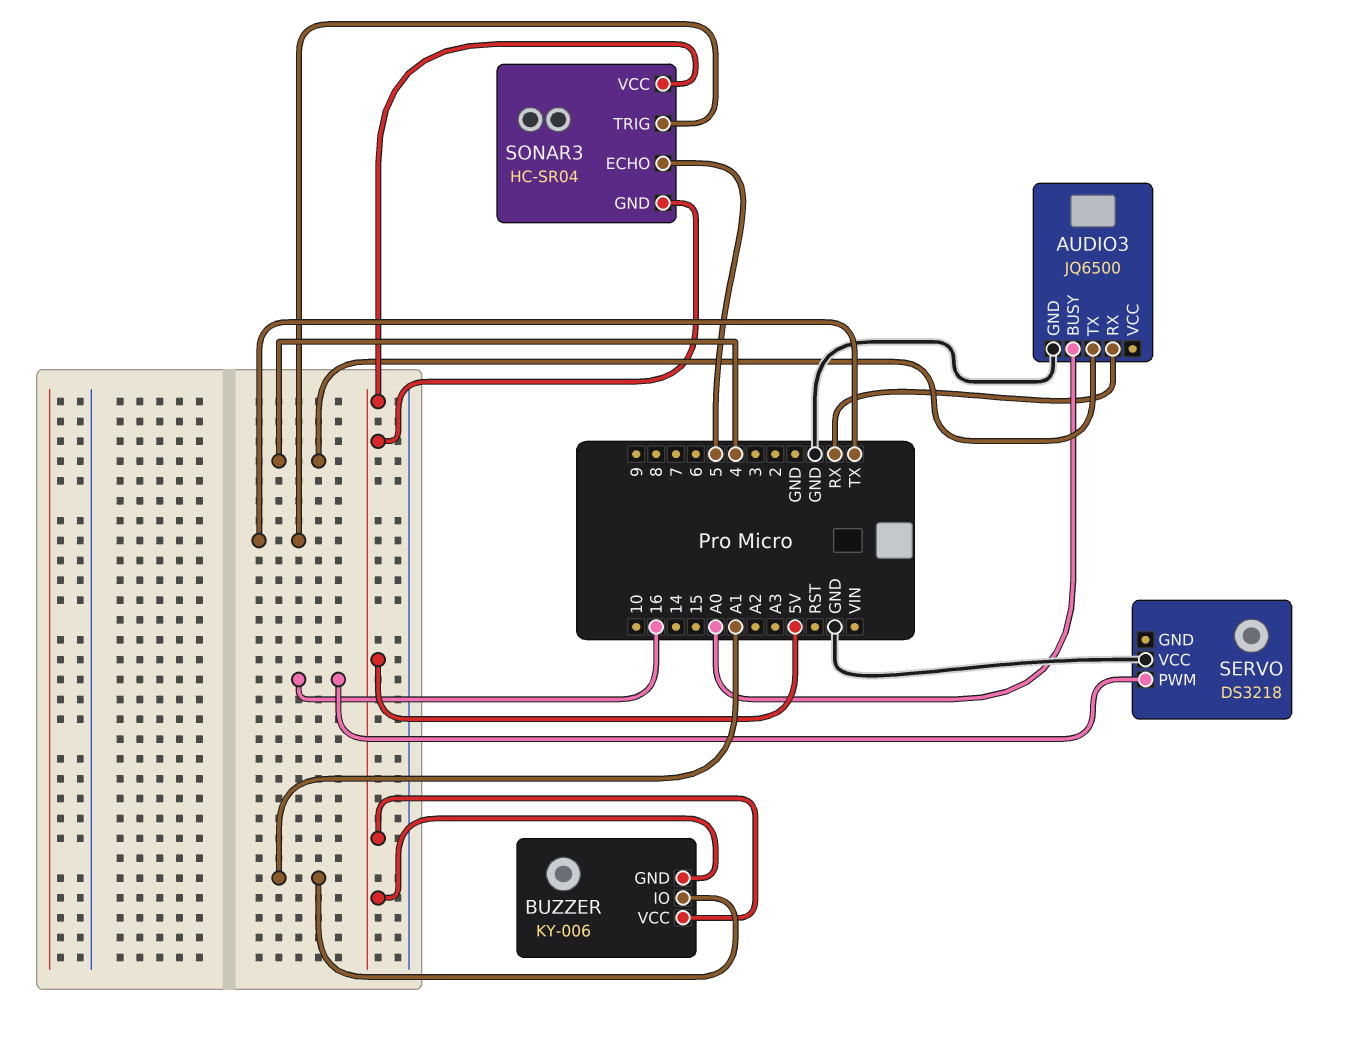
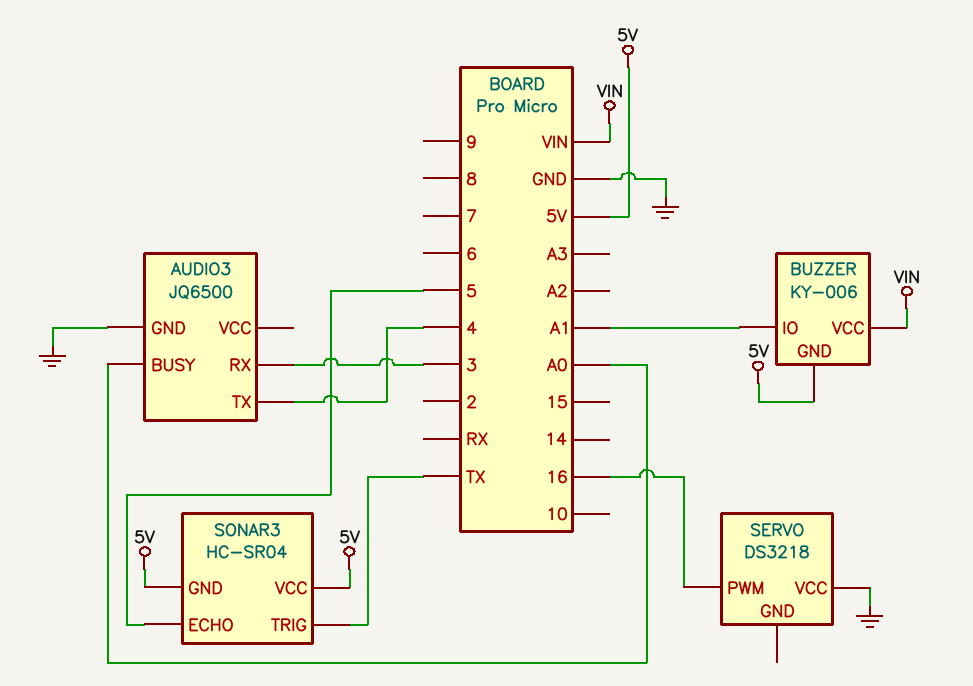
AUDIO3 pin RX: RX -> 3
BUZZER pin VCC: 5V -> VIN

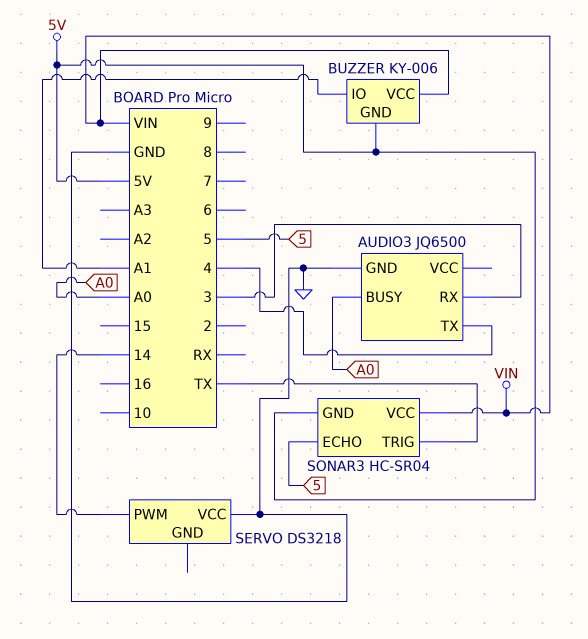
SERVO pin PWM: 16 -> 14
SONAR3 pin VCC: 5V -> VIN

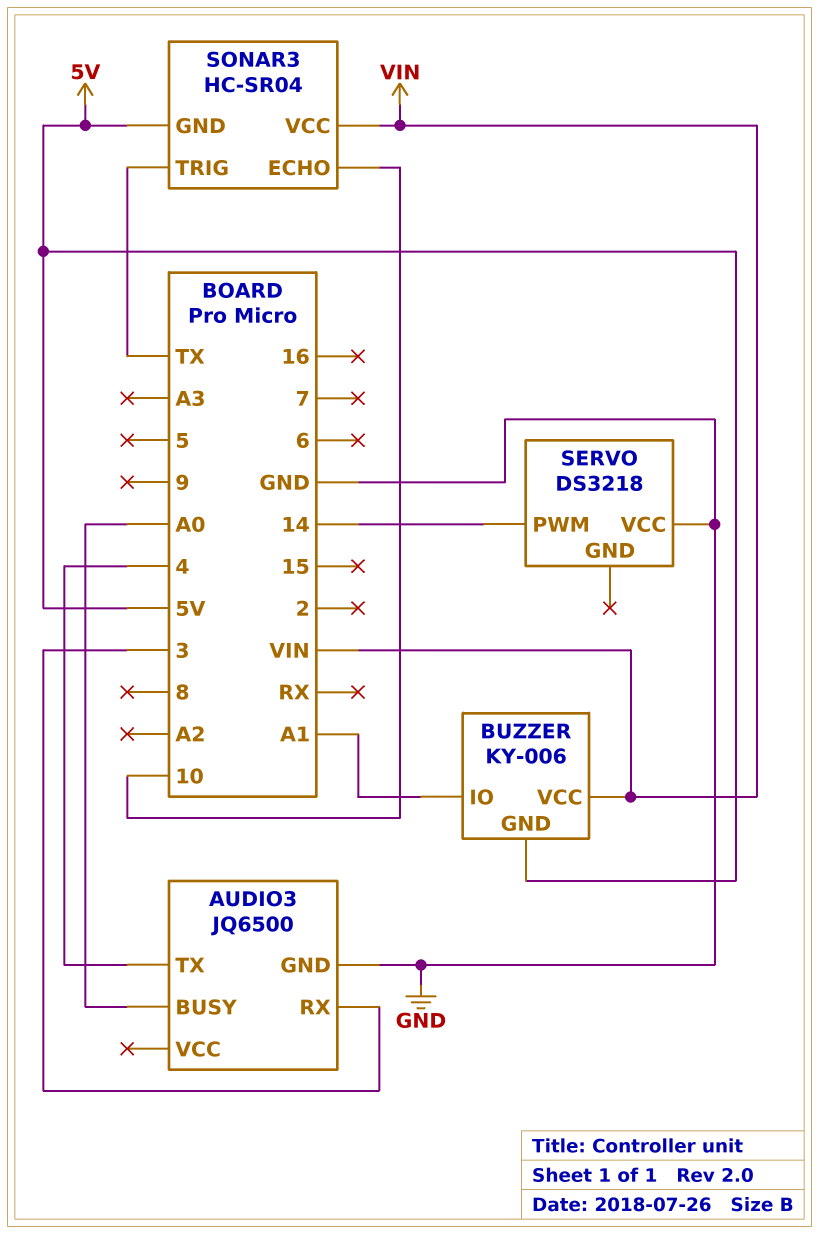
SONAR3 pin ECHO: 5 -> 10

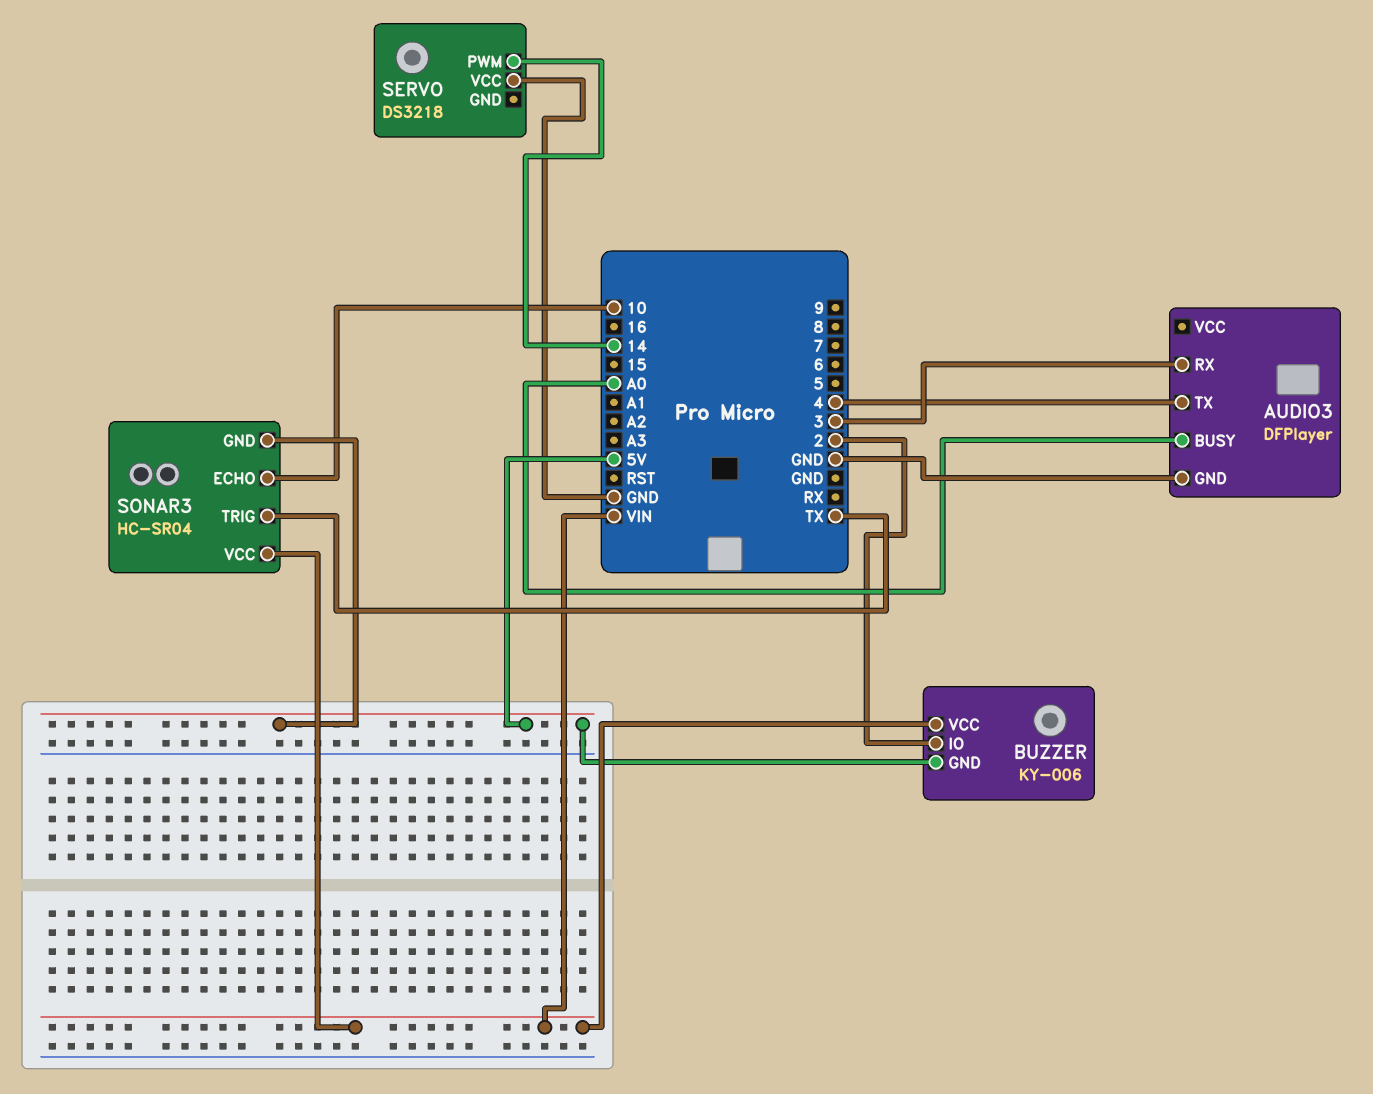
AUDIO3: JQ6500 -> DFPlayer
BUZZER pin IO: A1 -> 2

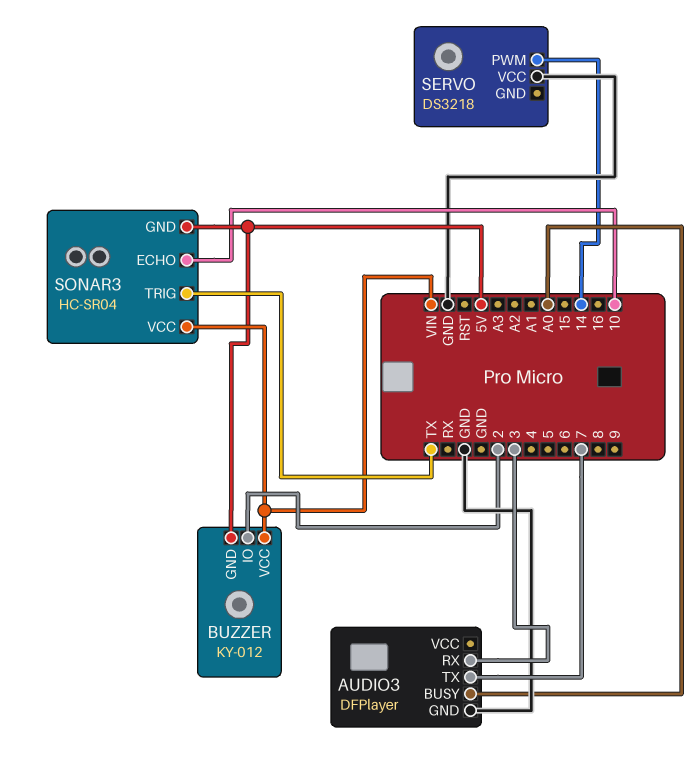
AUDIO3 pin TX: 4 -> 7
BUZZER: KY-006 -> KY-012

